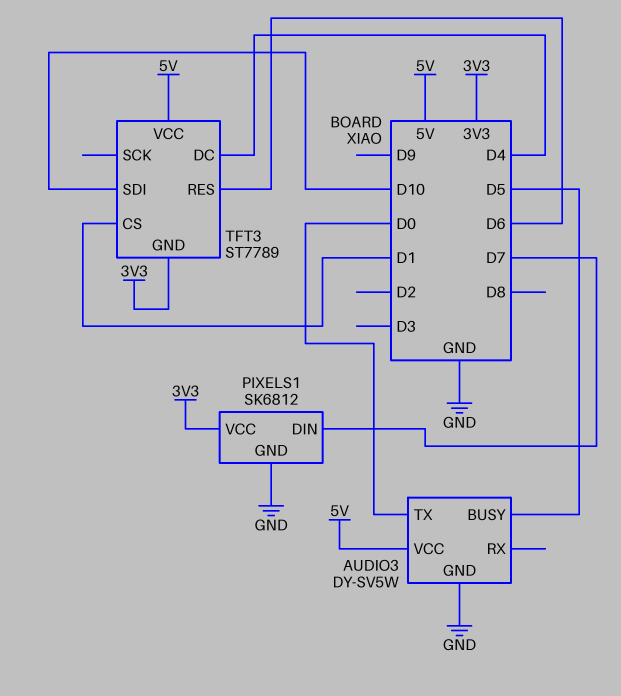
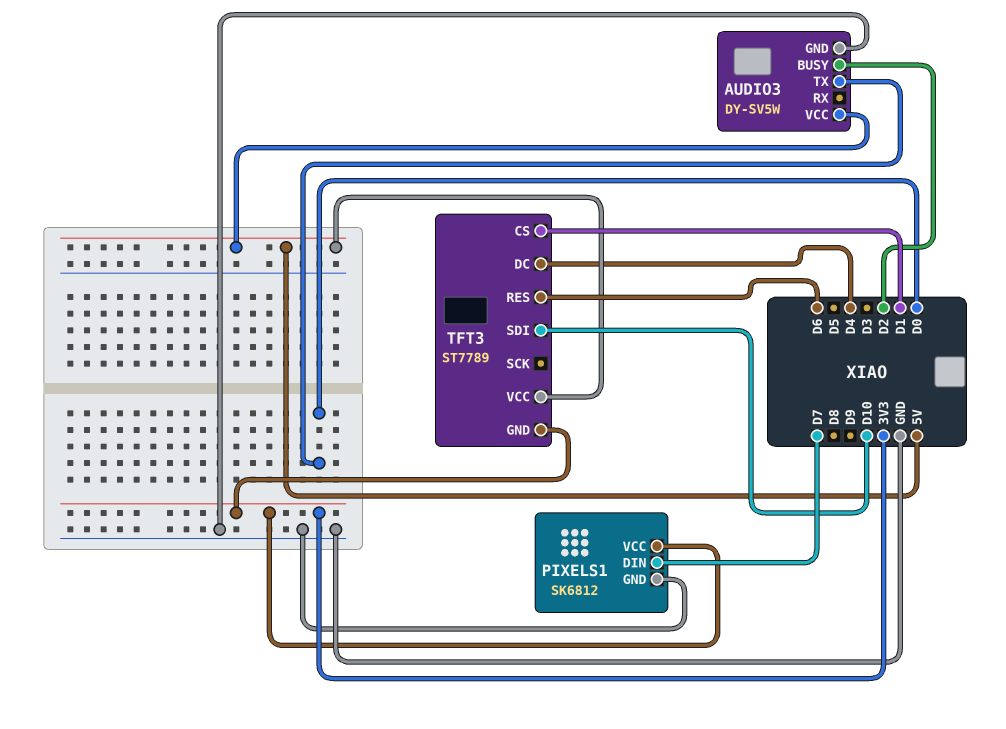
AUDIO3 pin BUSY: D5 -> D2

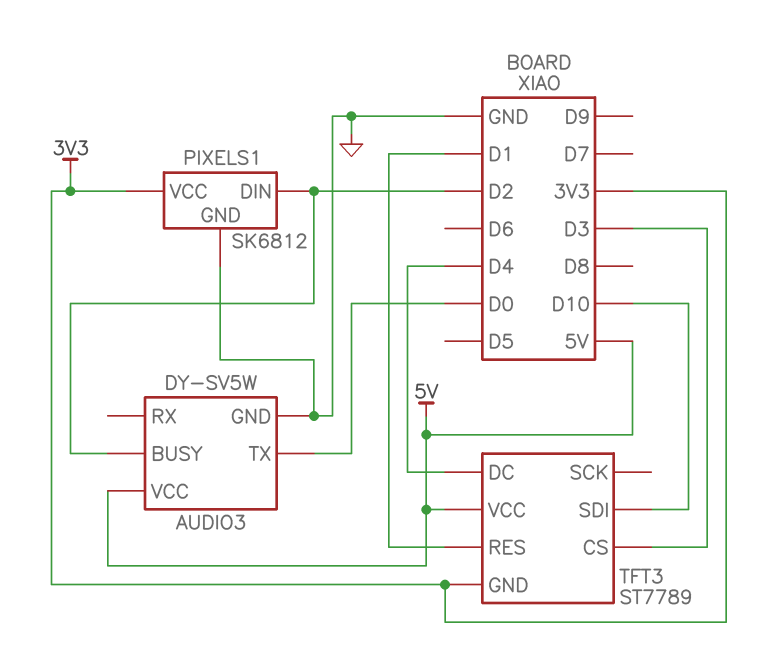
PIXELS1 pin DIN: D7 -> D2
TFT3 pin CS: D1 -> D3
TFT3 pin RES: D6 -> D1

